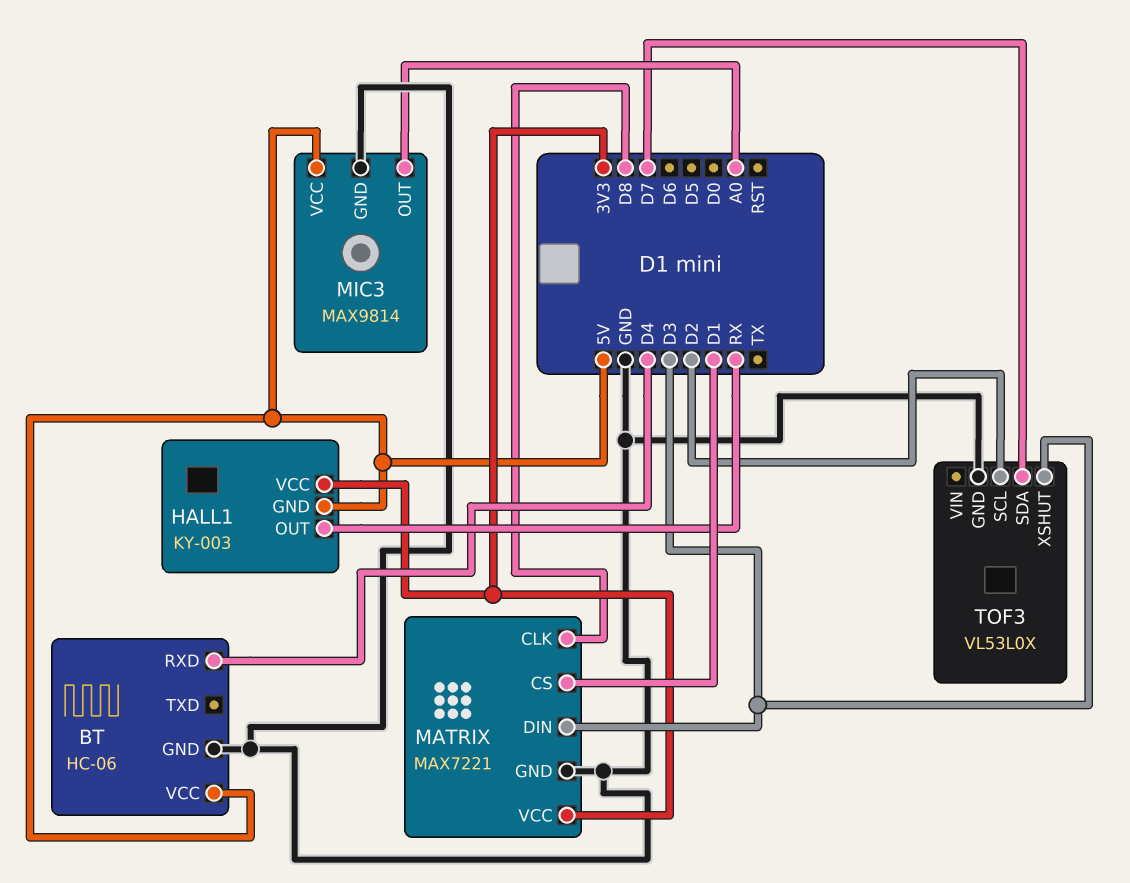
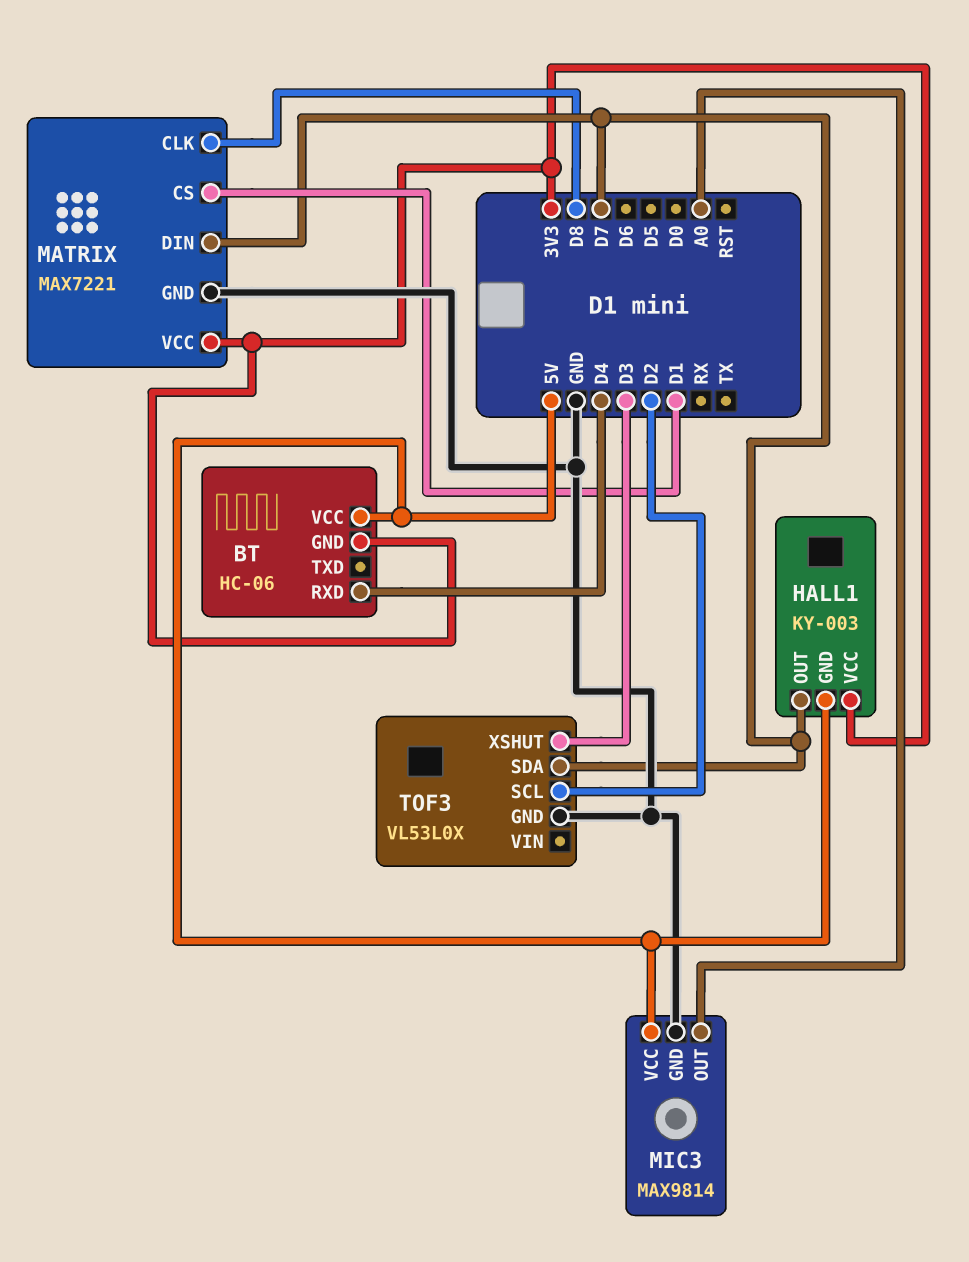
BT pin GND: GND -> 3V3
HALL1 pin OUT: RX -> D7
MATRIX pin DIN: D3 -> D7

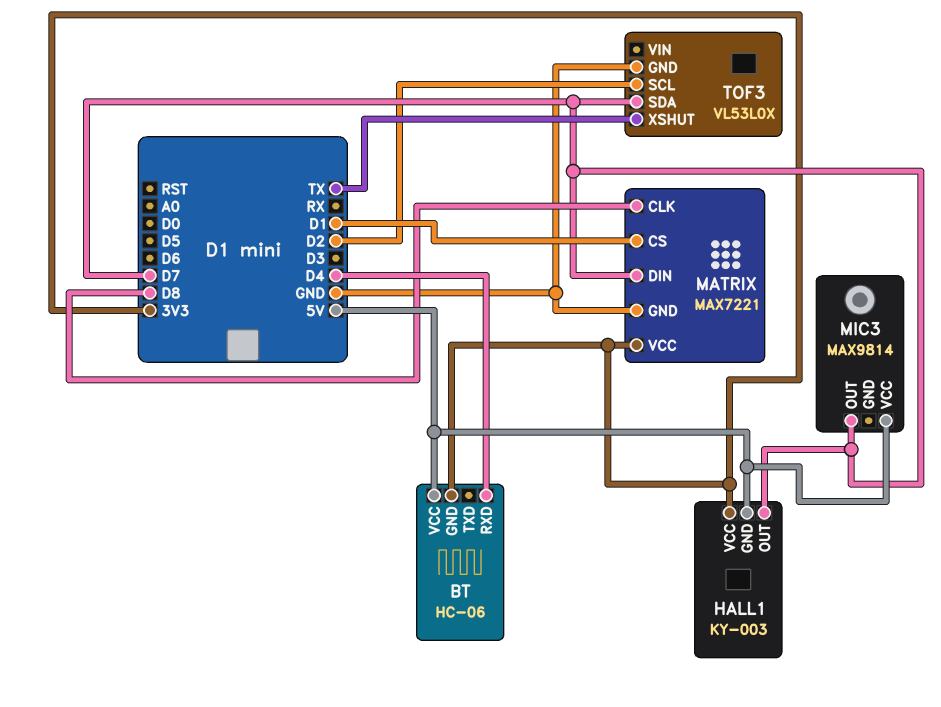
MIC3 pin GND: GND -> none
MIC3 pin OUT: A0 -> D7
TOF3 pin XSHUT: D3 -> TX

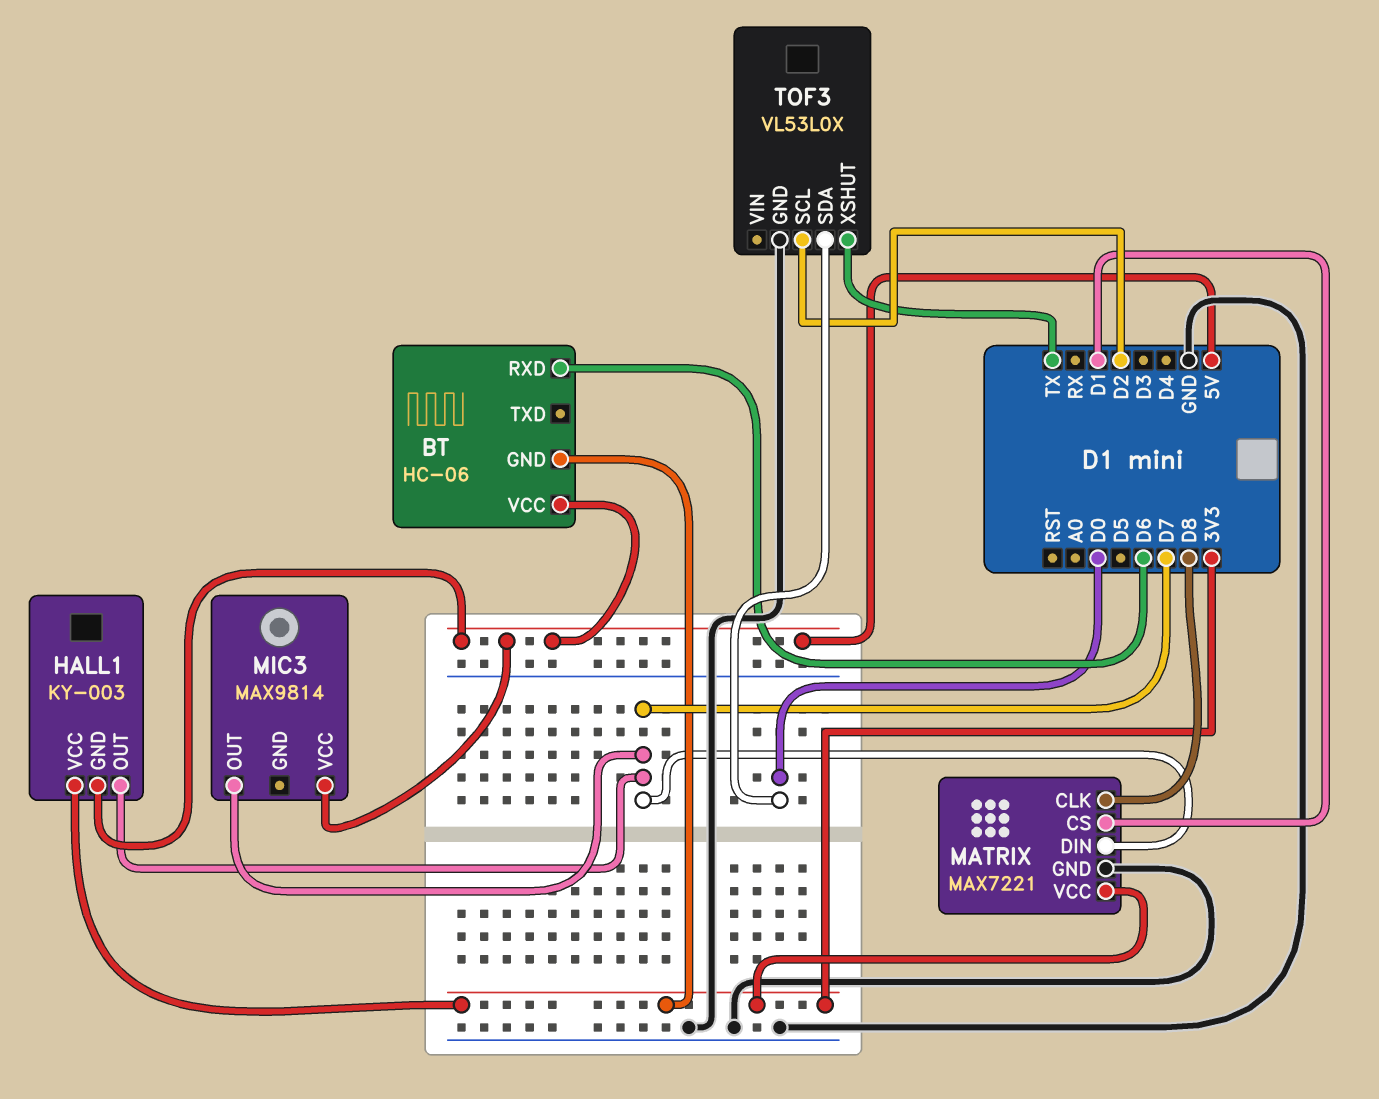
BT pin RXD: D4 -> D6
TOF3 pin SDA: D7 -> D0

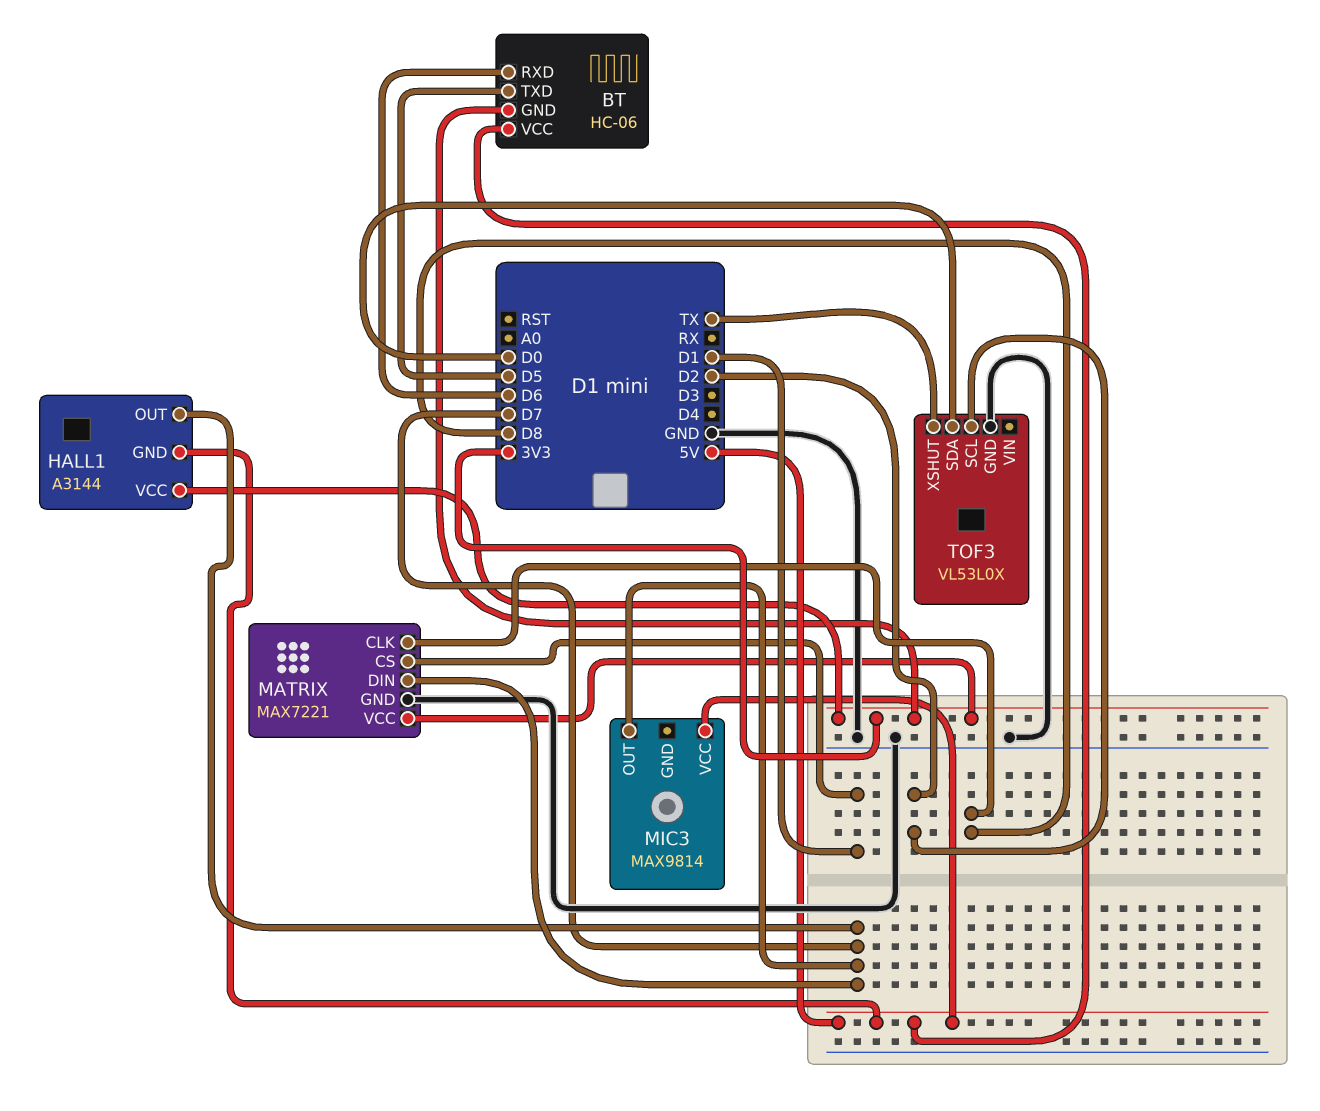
BT pin TXD: none -> D5
HALL1: KY-003 -> A3144

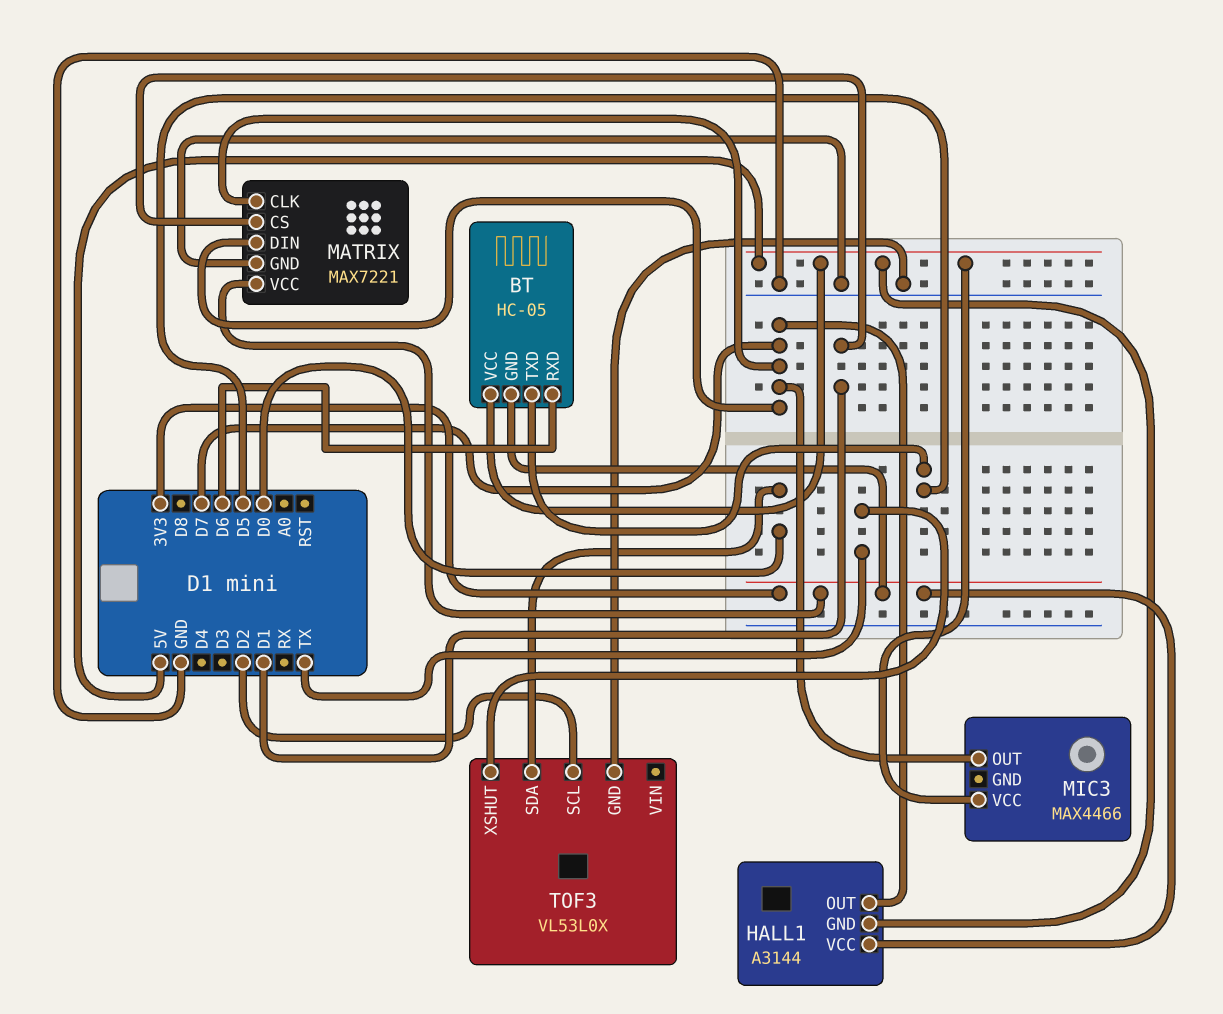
BT: HC-06 -> HC-05
MATRIX pin CLK: D8 -> D7
MIC3: MAX9814 -> MAX4466

